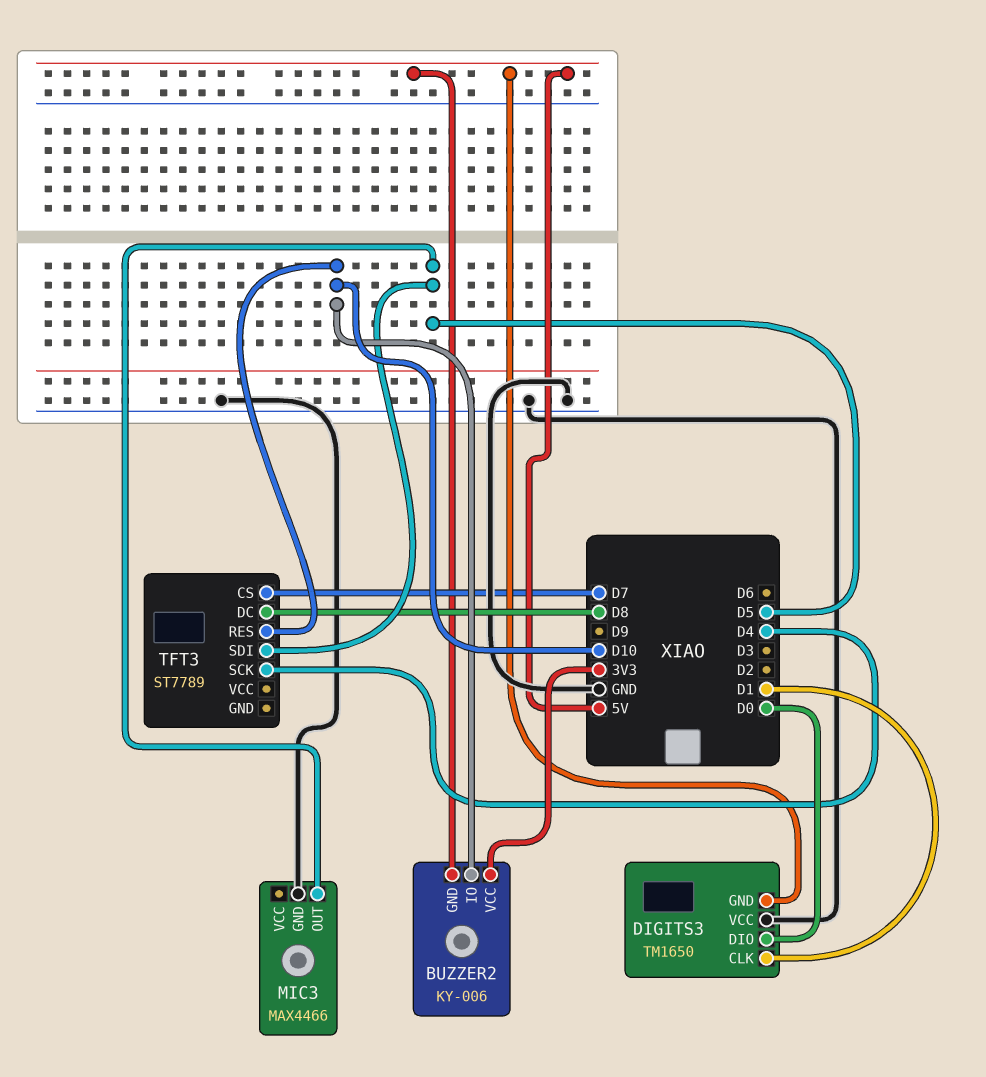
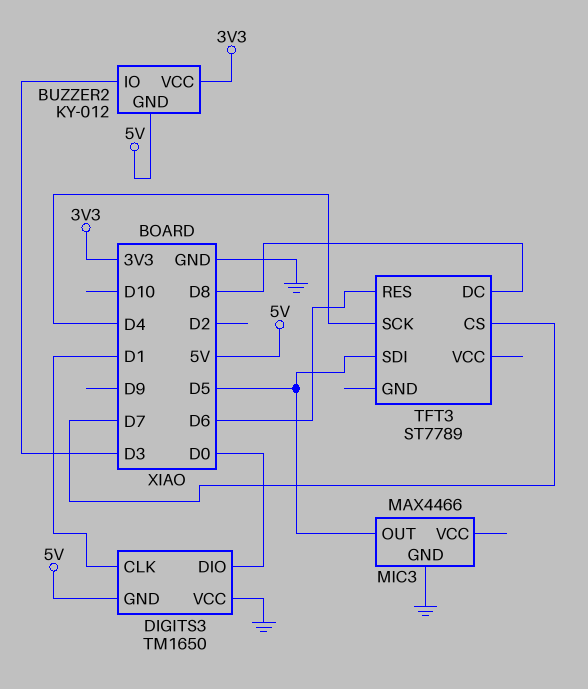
BUZZER2: KY-006 -> KY-012
BUZZER2 pin IO: D10 -> D3
TFT3 pin RES: D10 -> D6

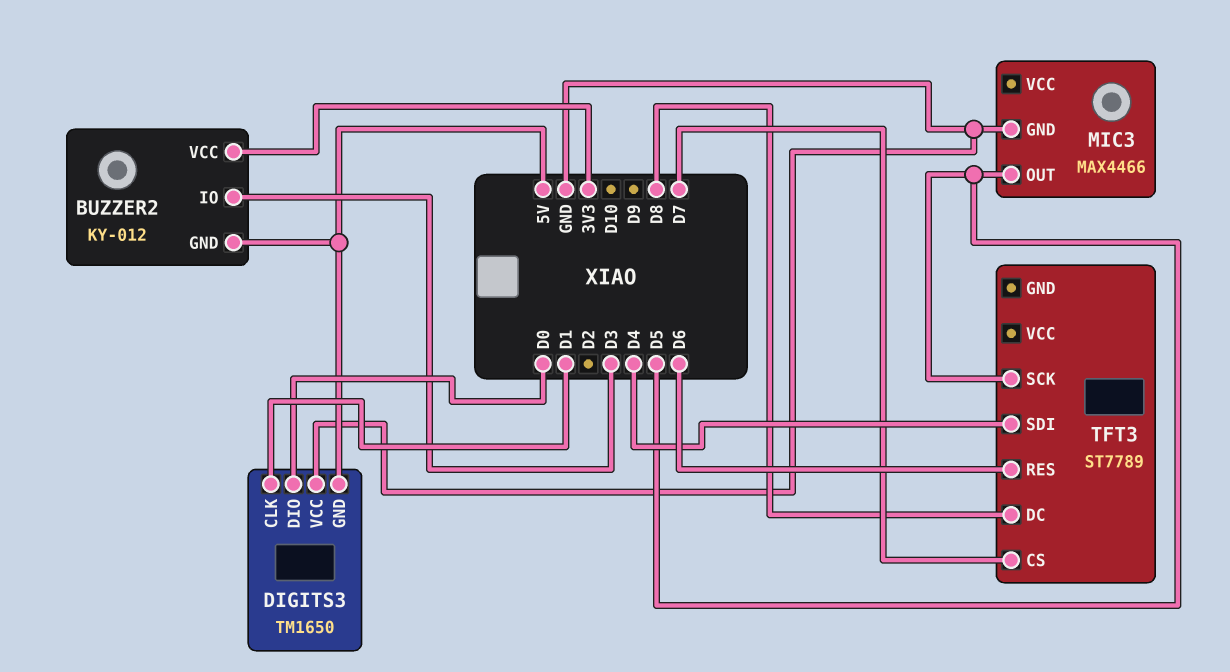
TFT3 pin SCK: D4 -> D5
TFT3 pin SDI: D5 -> D4

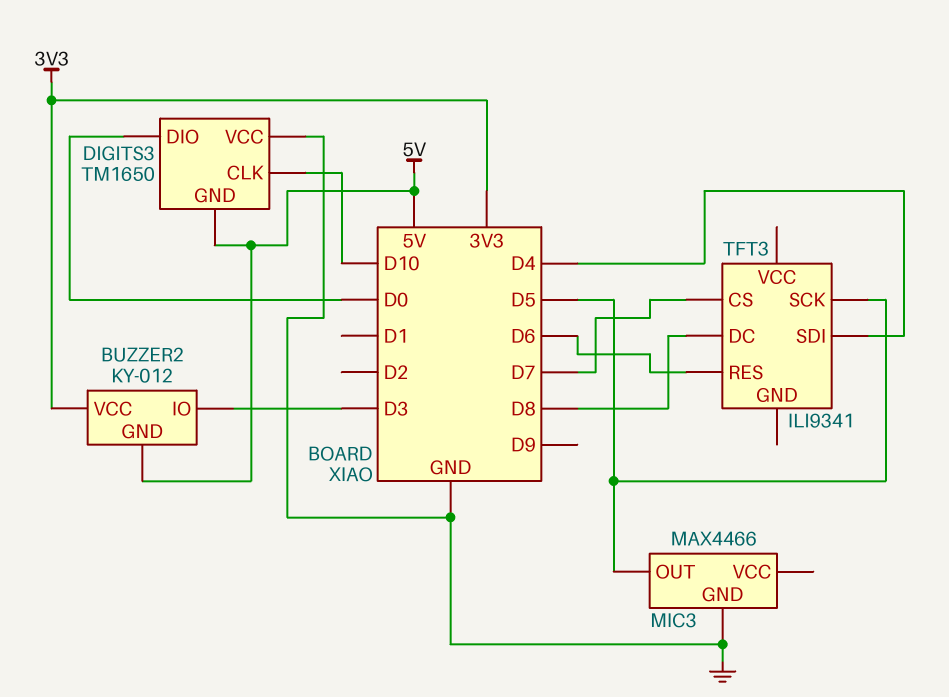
DIGITS3 pin CLK: D1 -> D10
TFT3: ST7789 -> ILI9341

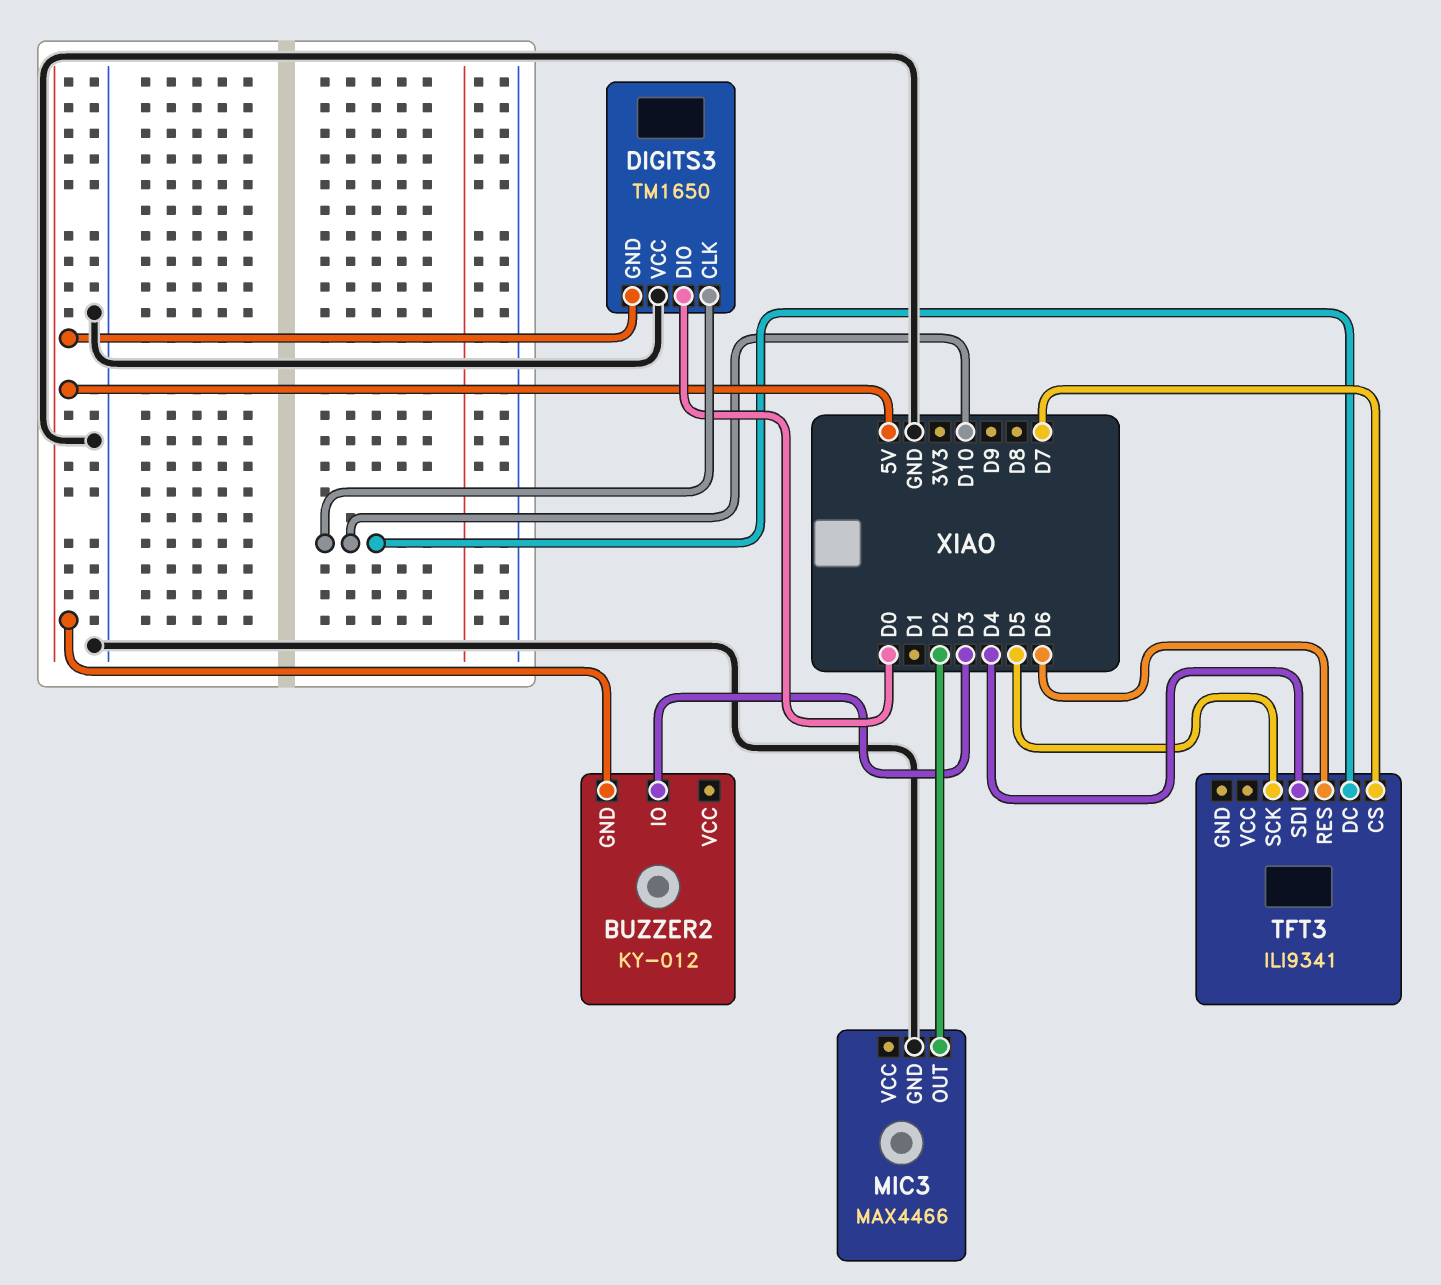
BUZZER2 pin VCC: 3V3 -> none
MIC3 pin OUT: D5 -> D2
TFT3 pin DC: D8 -> D10

